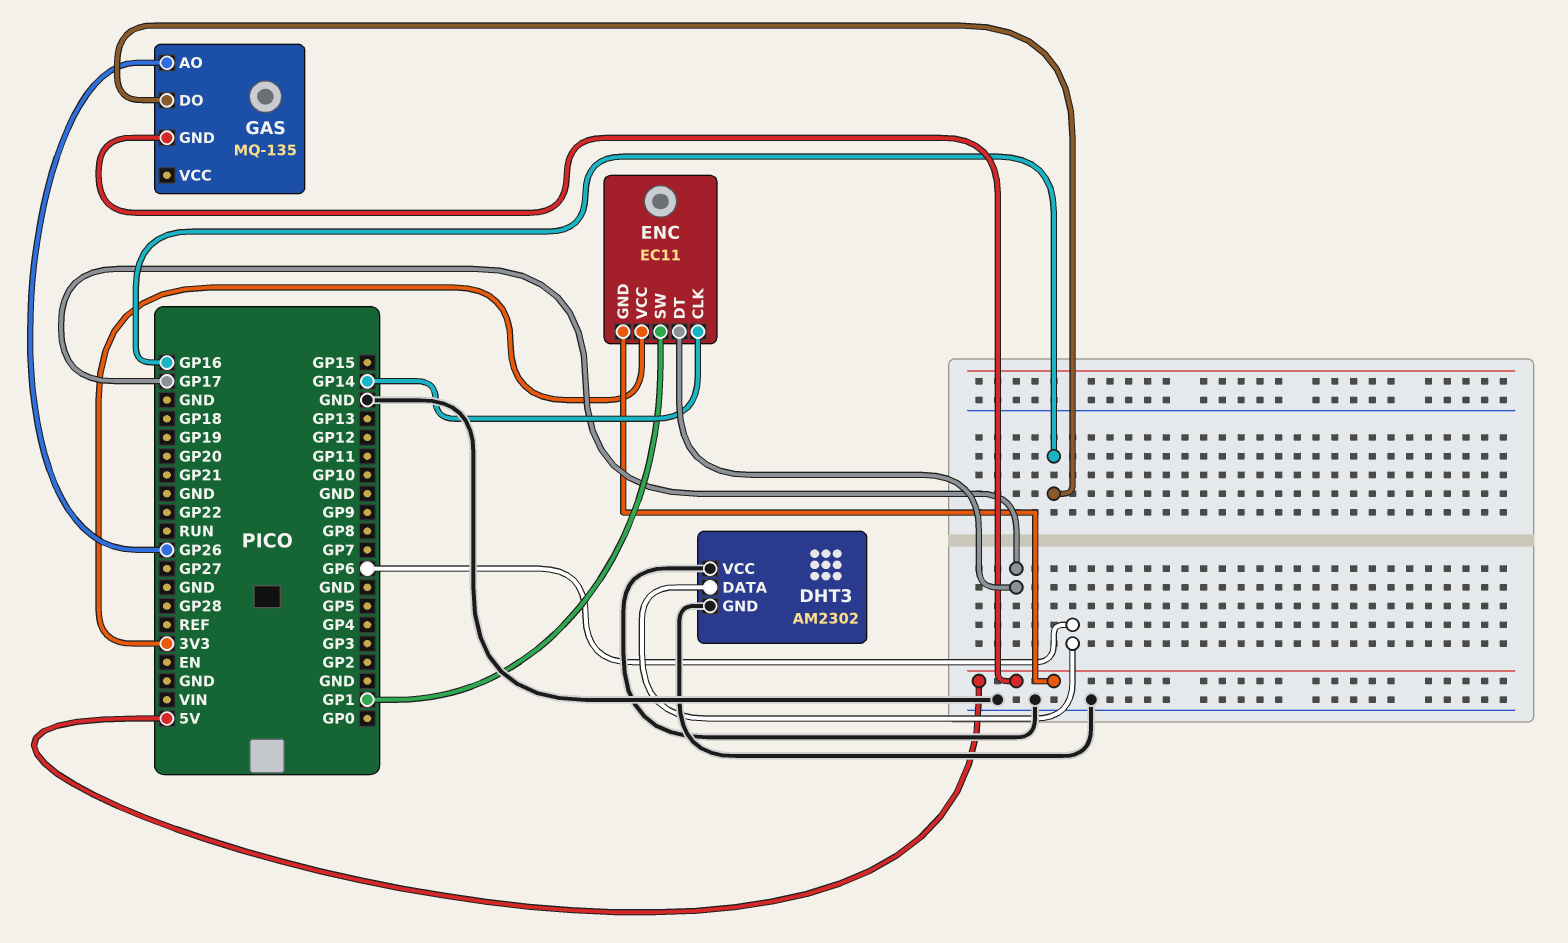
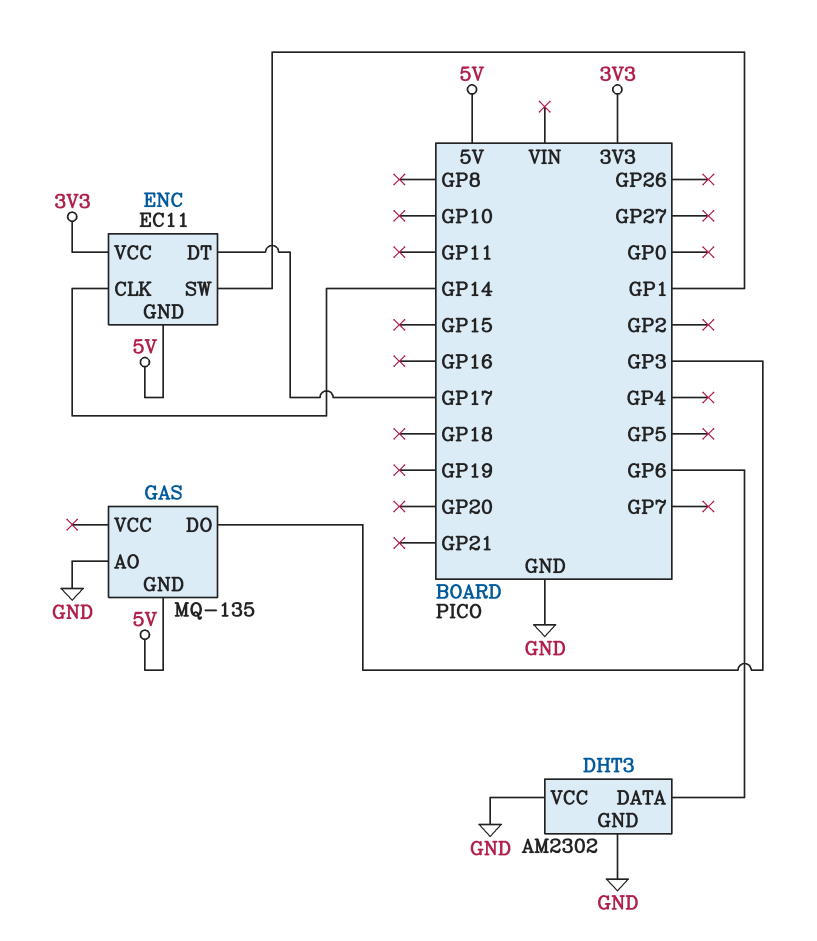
GAS pin AO: GP26 -> GND
GAS pin DO: GP16 -> GP3

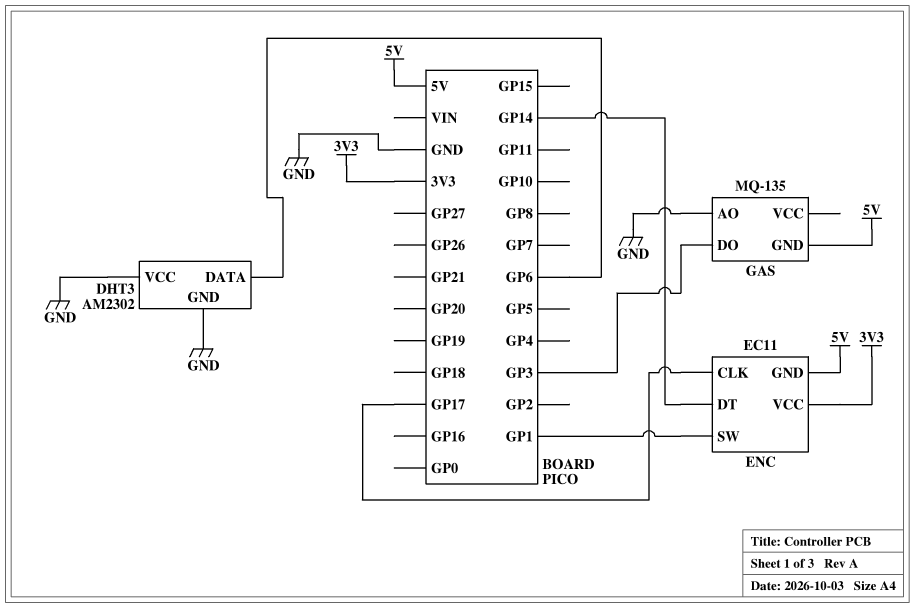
ENC pin CLK: GP14 -> GP17
ENC pin DT: GP17 -> GP14

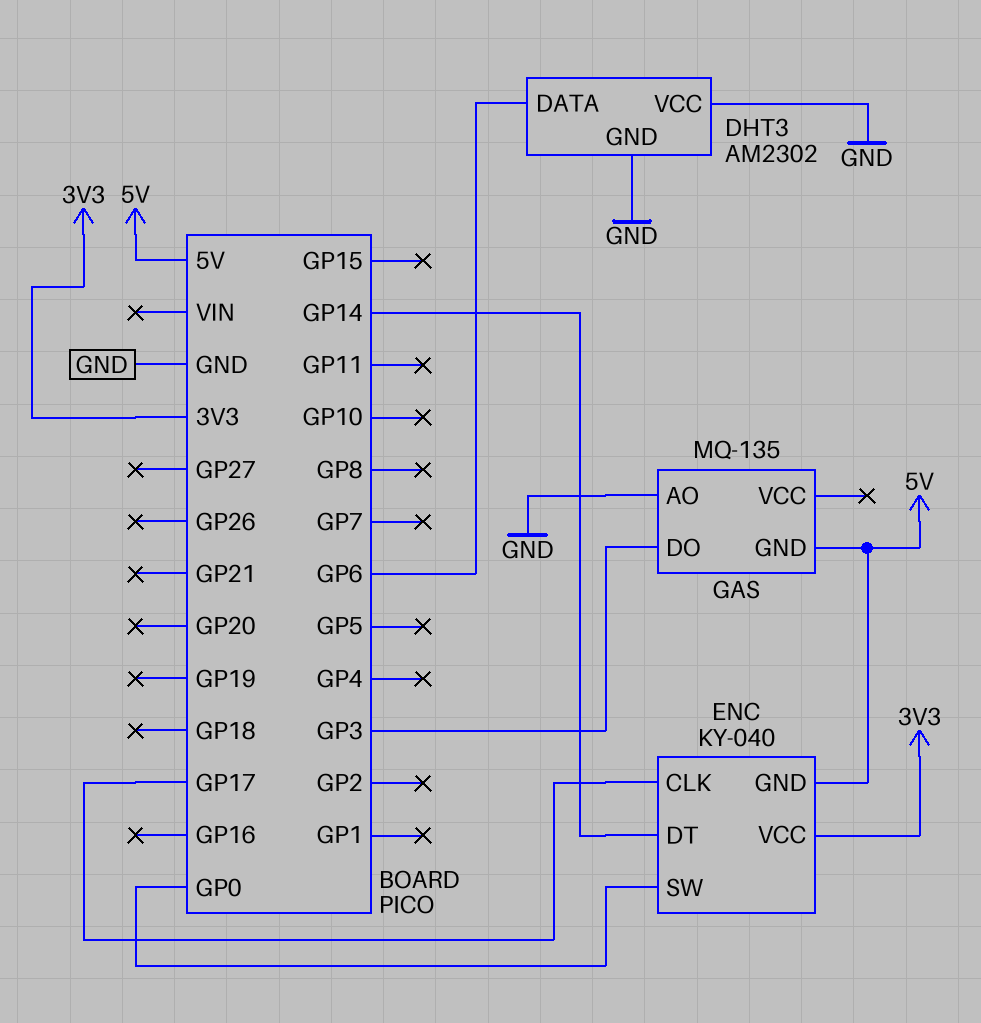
ENC: EC11 -> KY-040
ENC pin SW: GP1 -> GP0

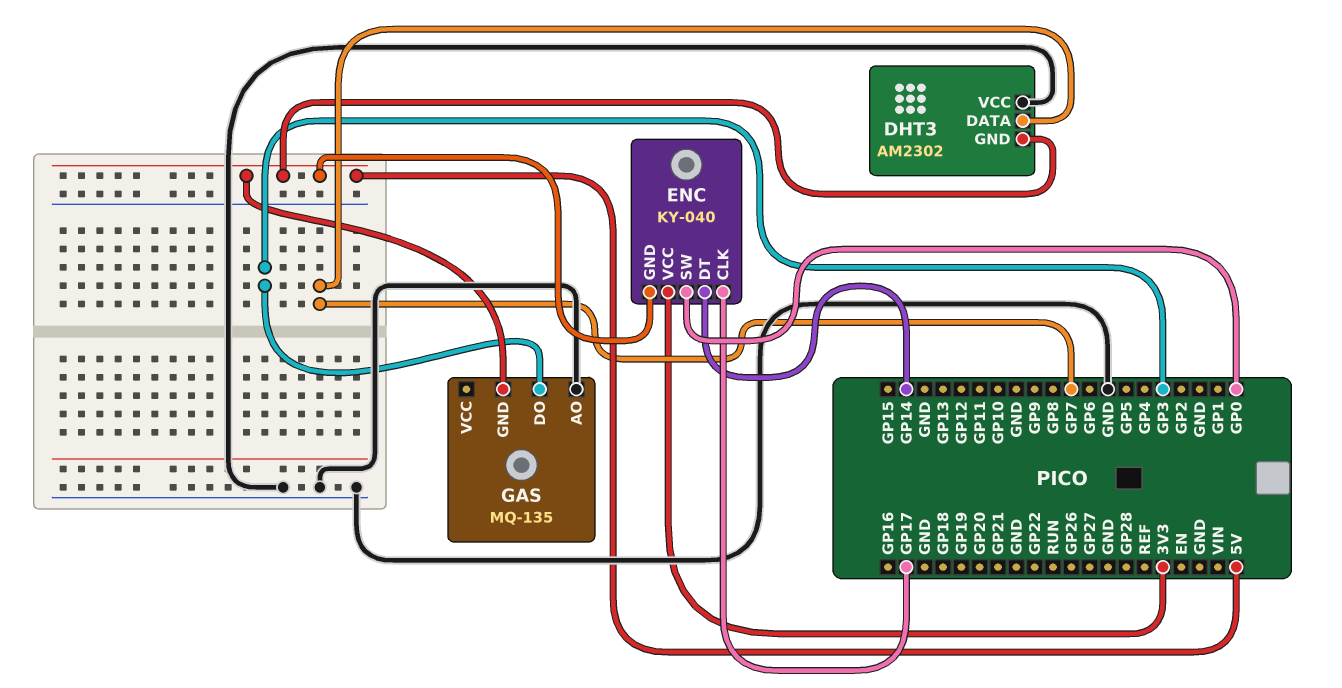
DHT3 pin DATA: GP6 -> GP7
DHT3 pin GND: GND -> 5V

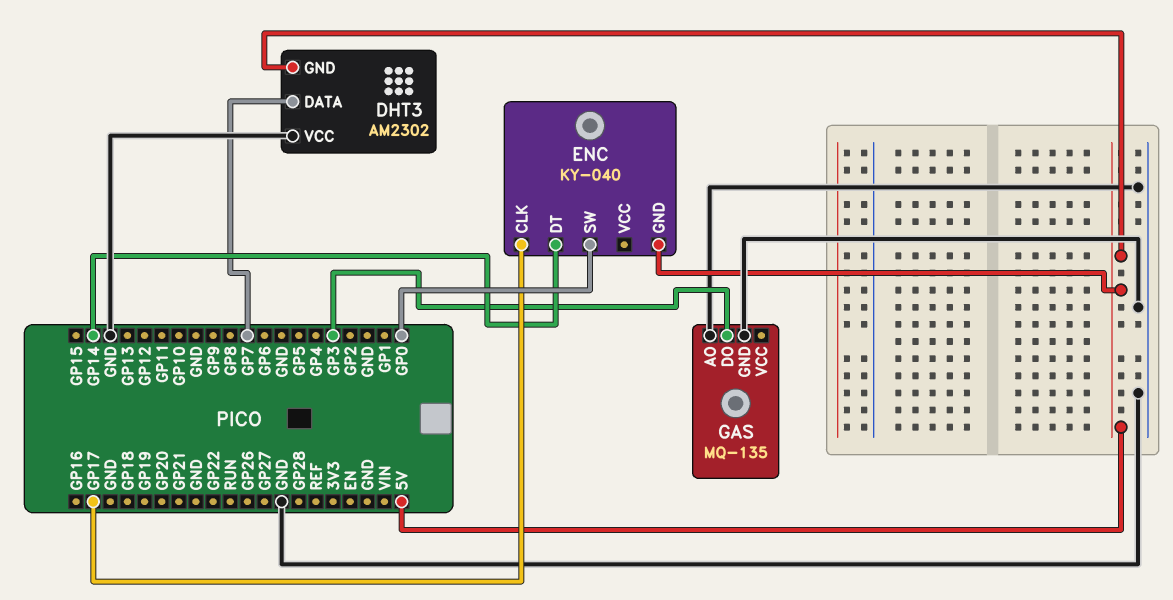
ENC pin VCC: 3V3 -> none
GAS pin GND: 5V -> GND

